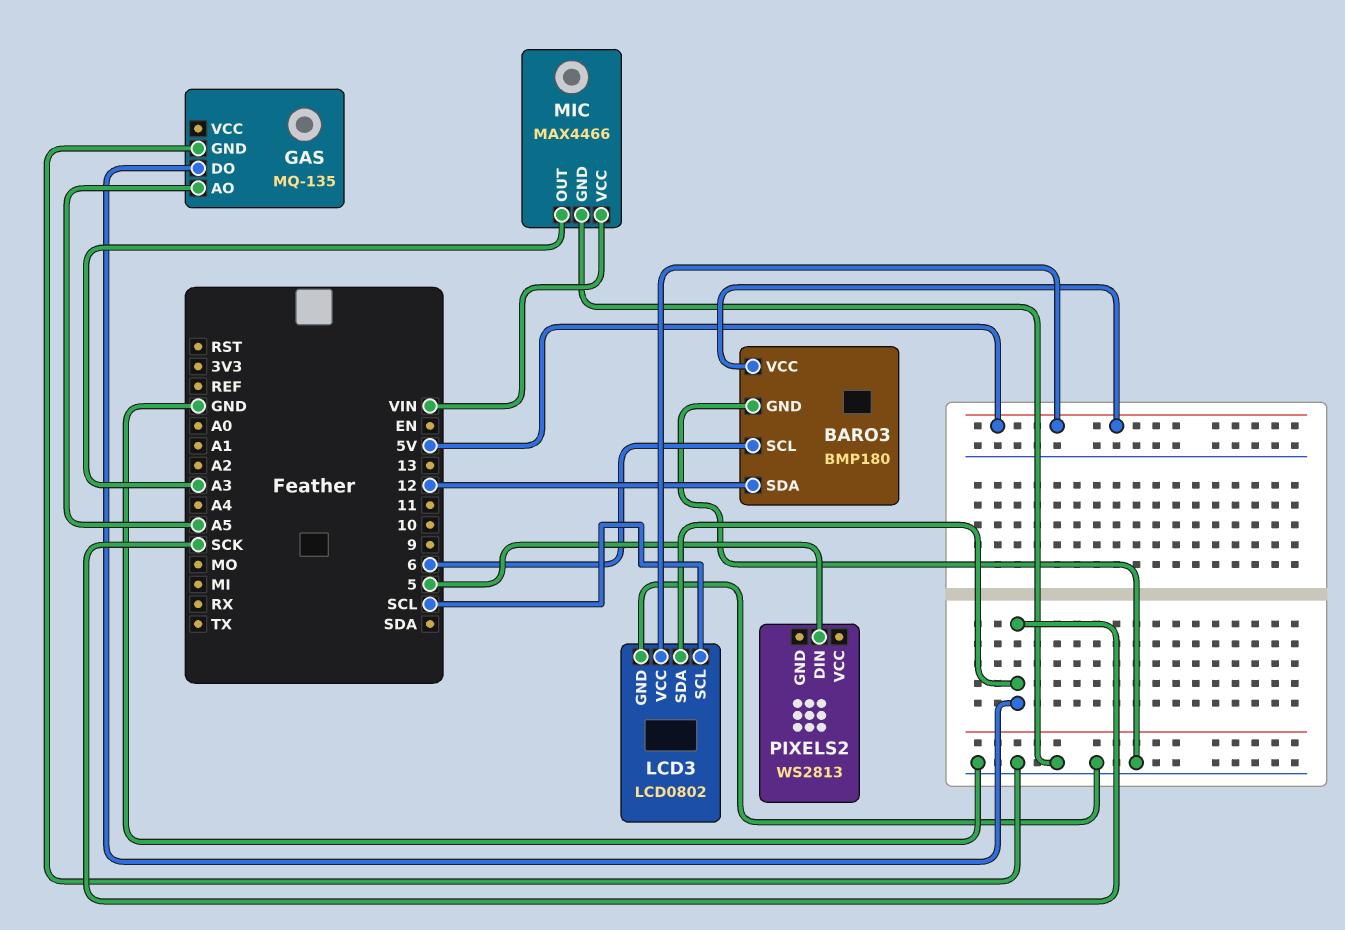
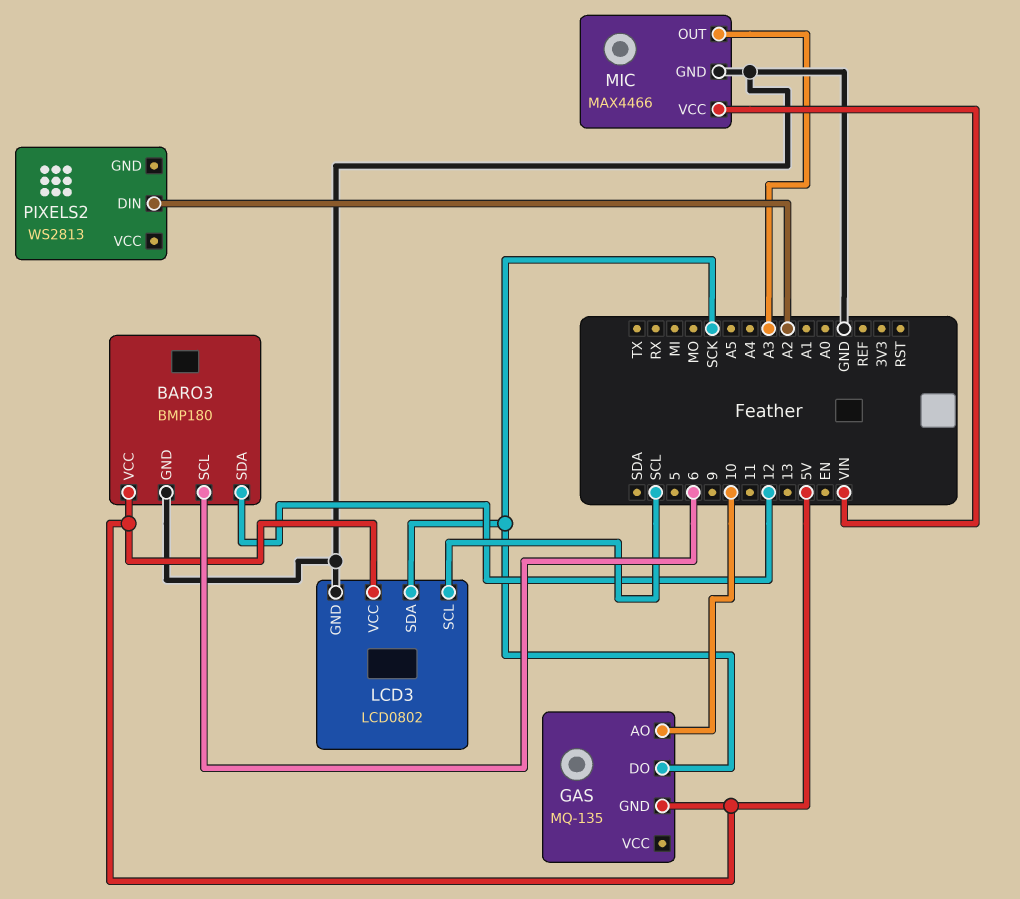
GAS pin AO: A5 -> 10
GAS pin GND: GND -> 5V
PIXELS2 pin DIN: 5 -> A2

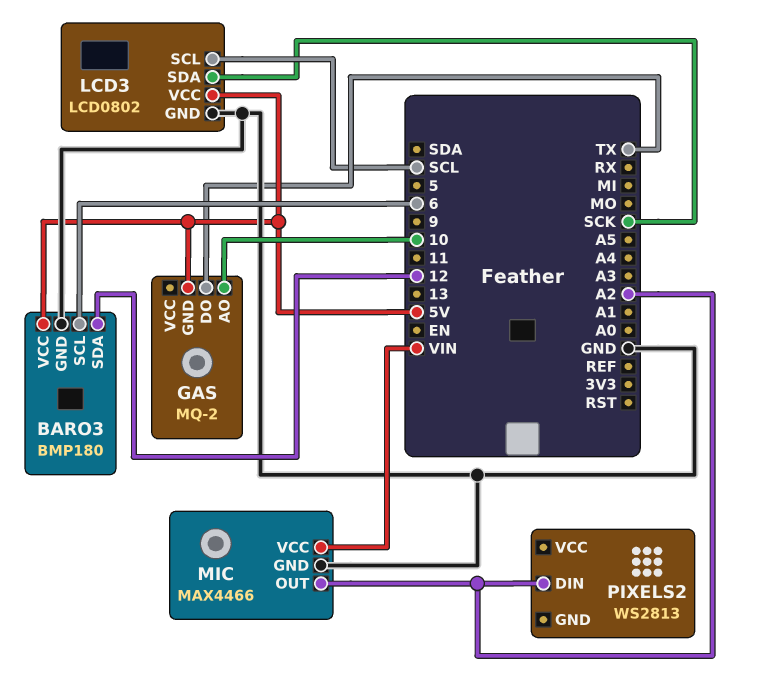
GAS: MQ-135 -> MQ-2
GAS pin DO: SCK -> TX
MIC pin OUT: A3 -> A2

